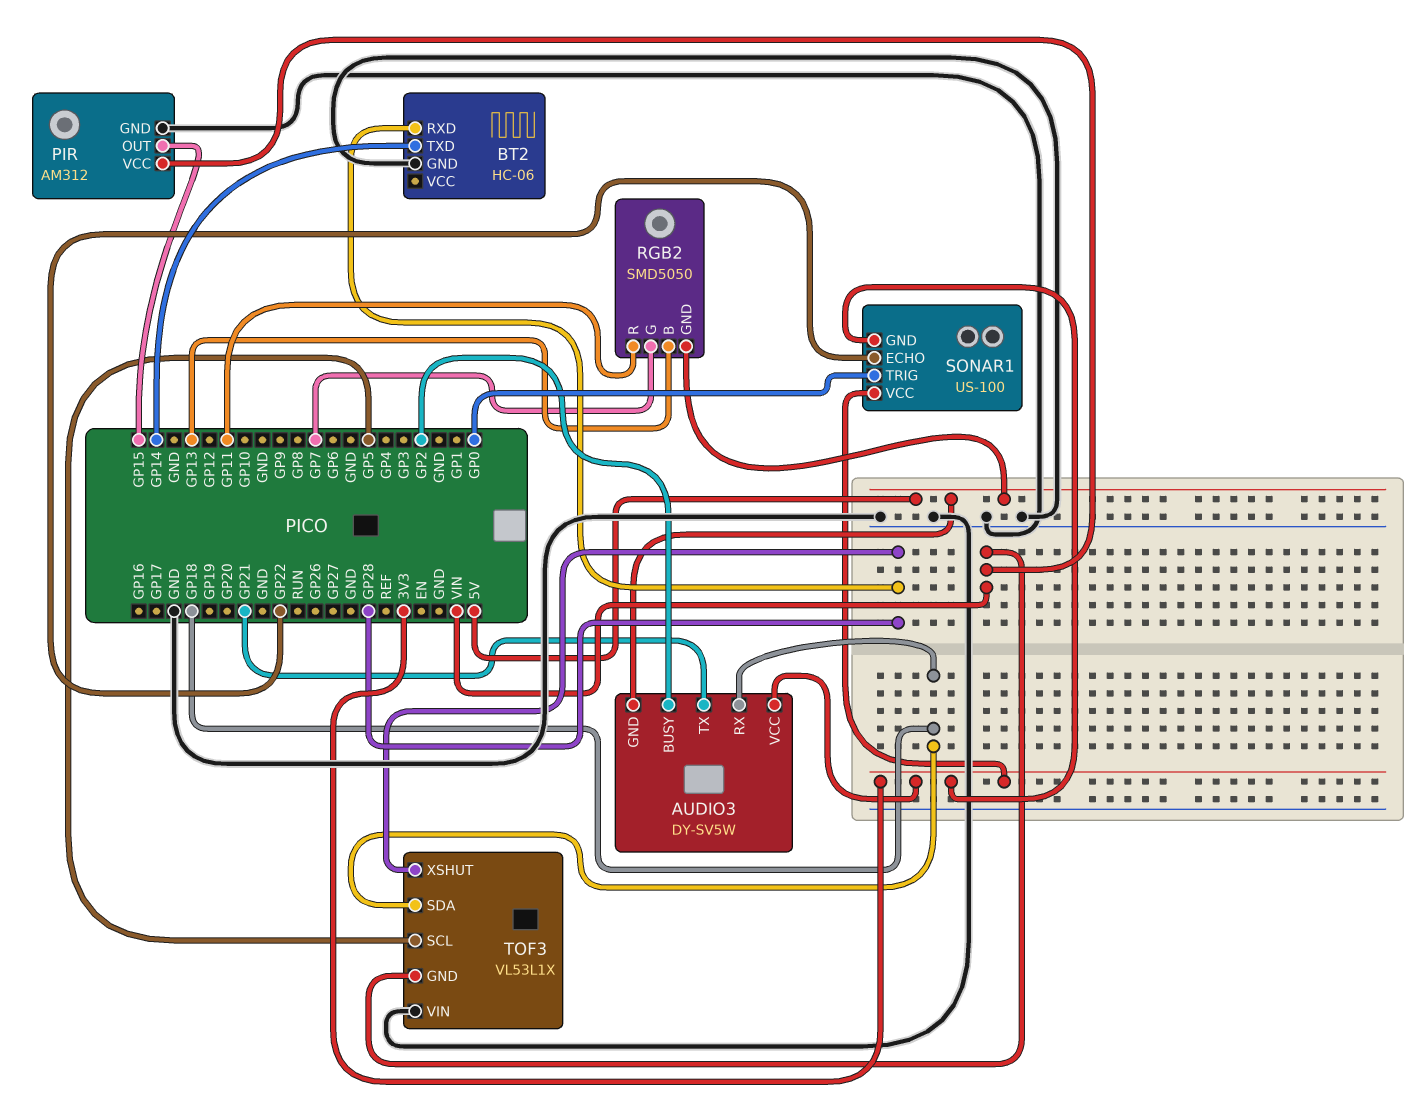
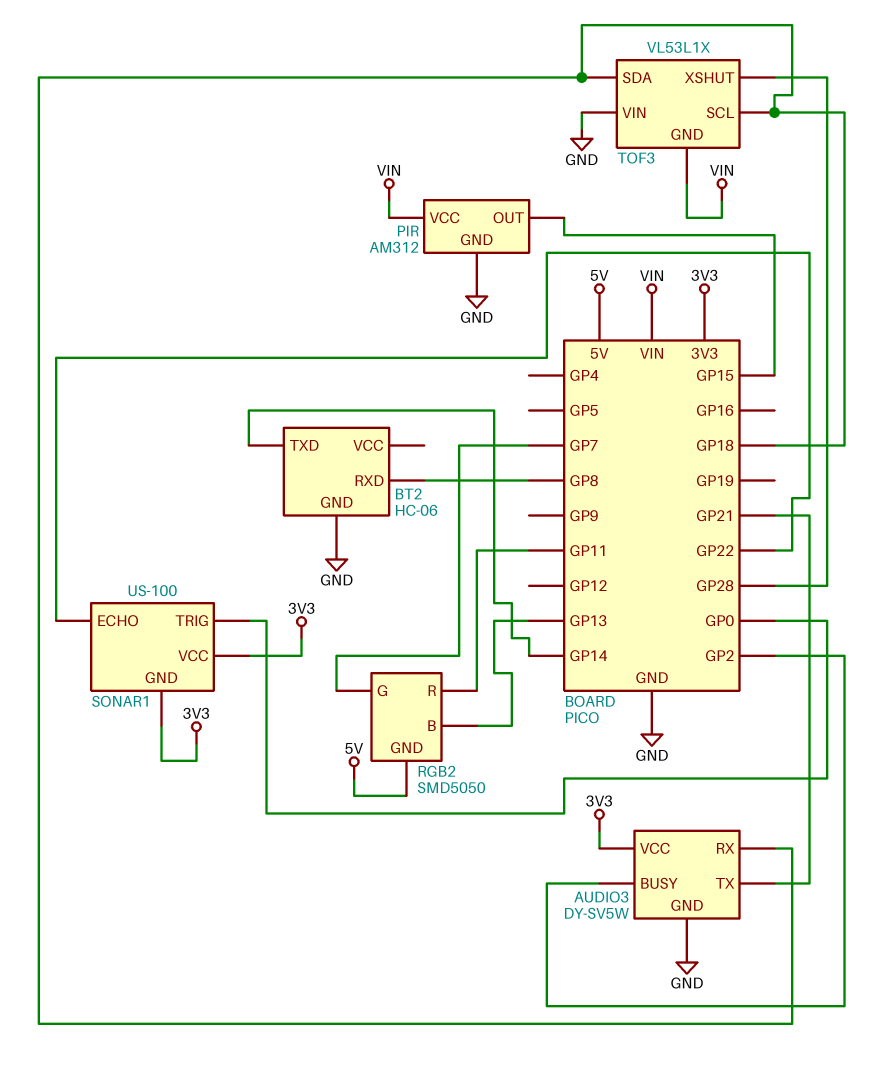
AUDIO3 pin GND: 5V -> GND
BT2 pin RXD: GP28 -> GP8
TOF3 pin SCL: GP5 -> GP18

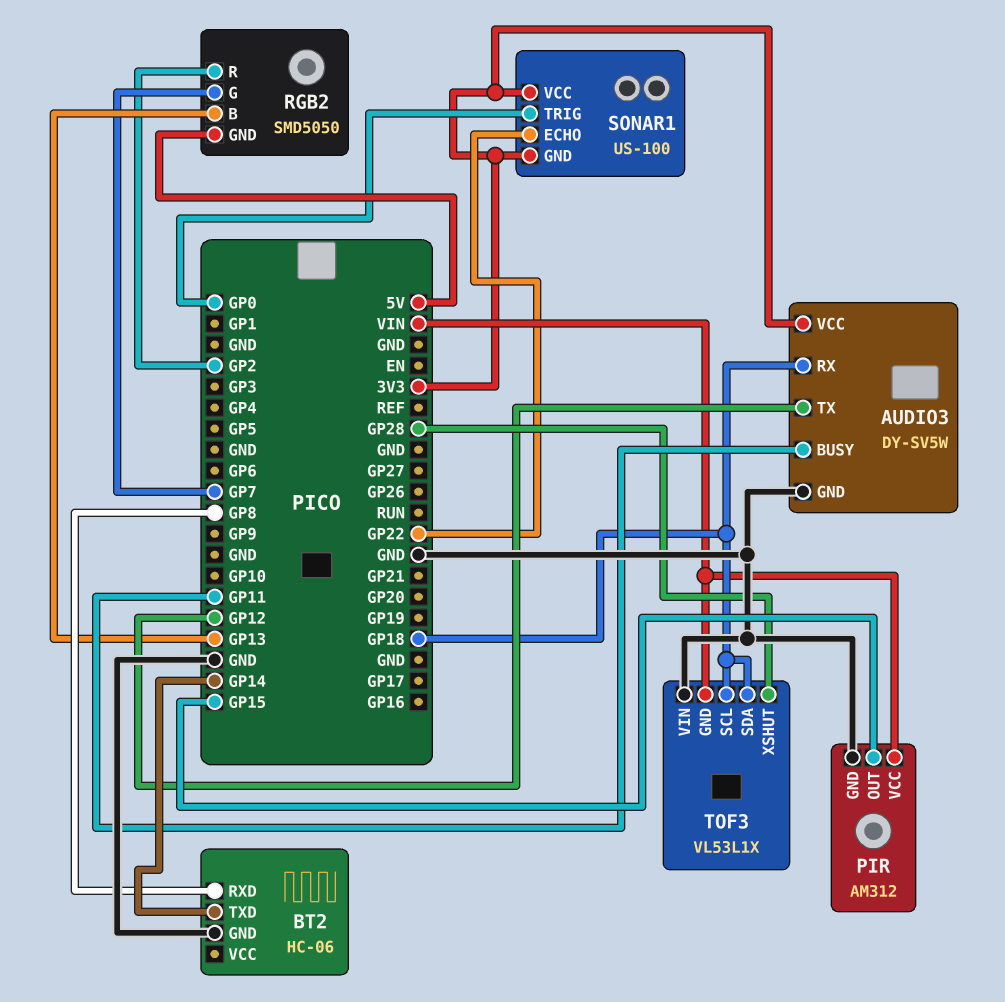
AUDIO3 pin BUSY: GP2 -> GP11
AUDIO3 pin TX: GP21 -> GP12
RGB2 pin R: GP11 -> GP2

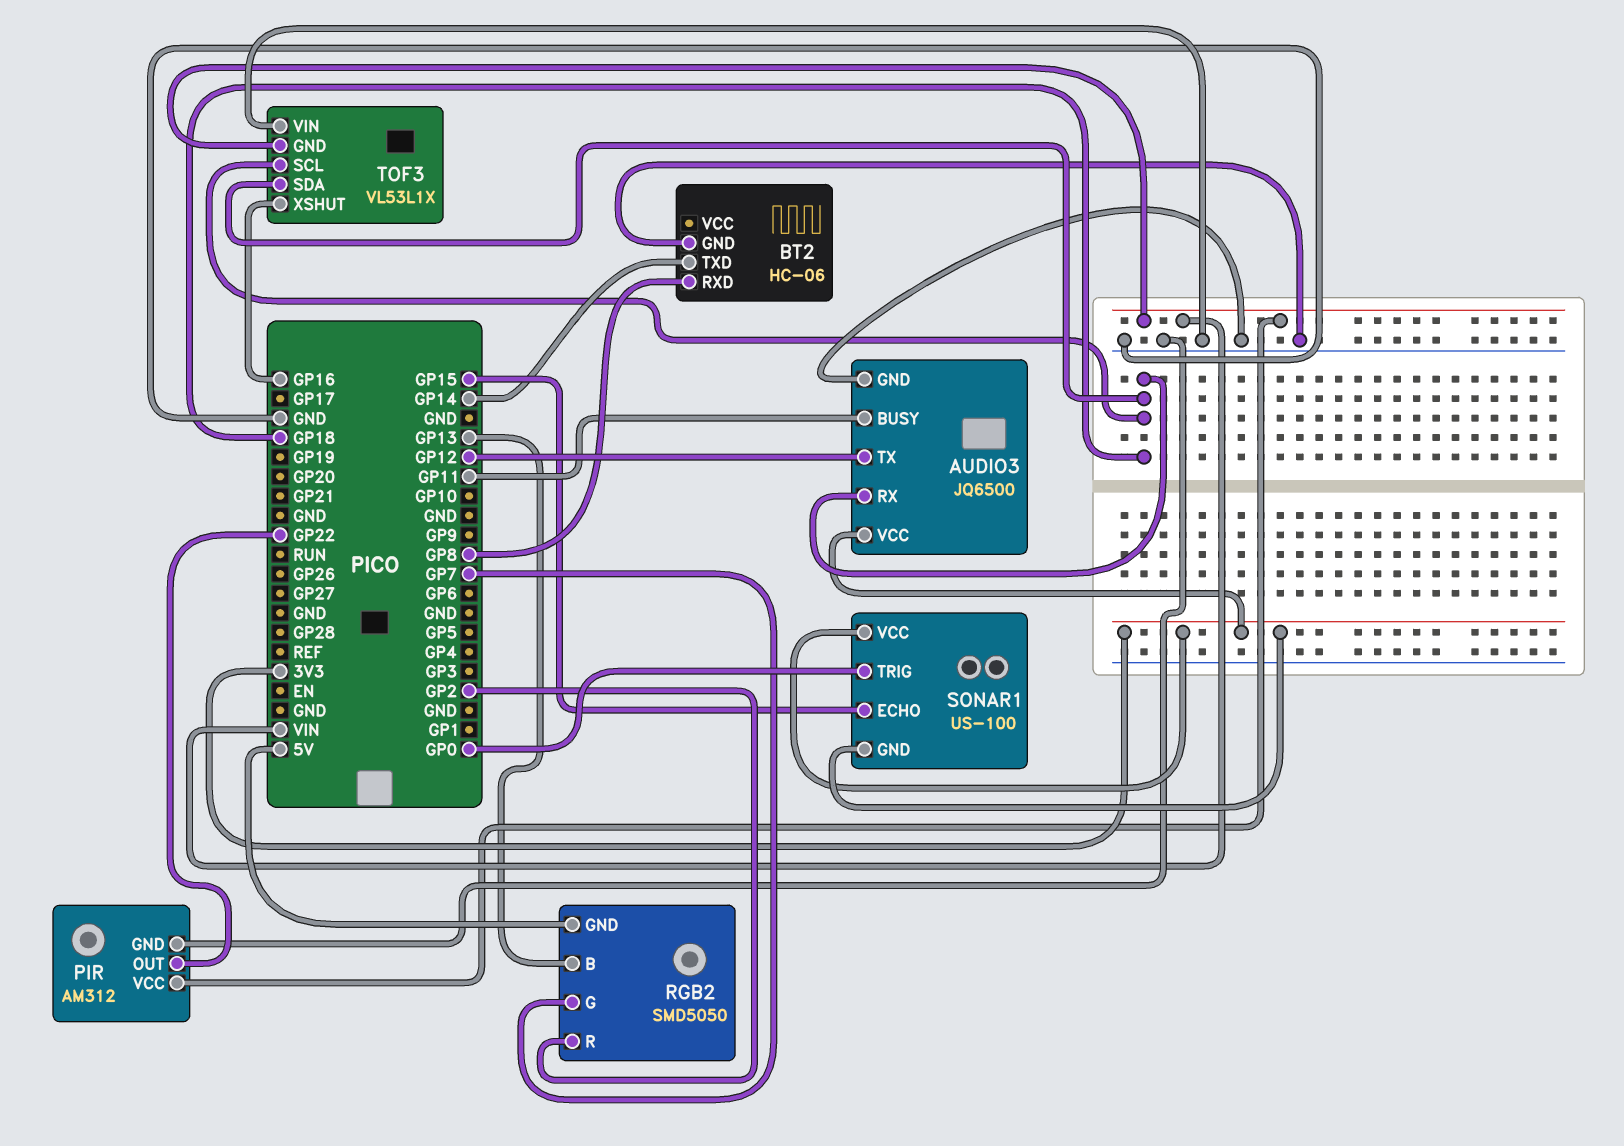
AUDIO3: DY-SV5W -> JQ6500
PIR pin OUT: GP15 -> GP22
SONAR1 pin ECHO: GP22 -> GP15
TOF3 pin XSHUT: GP28 -> GP16

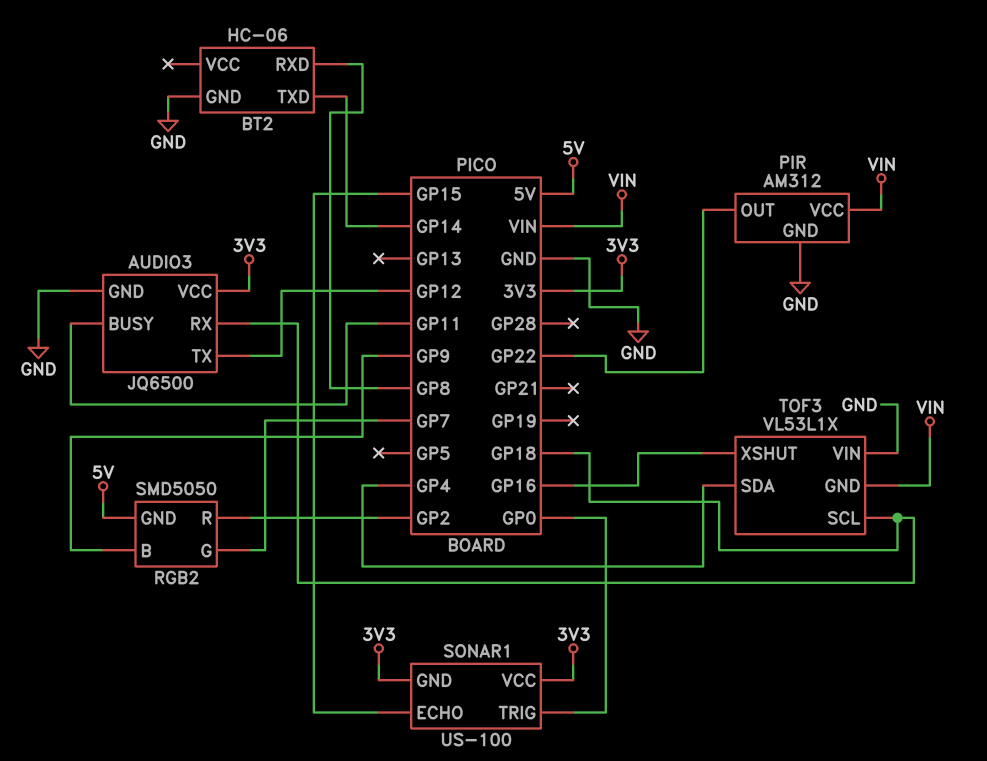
RGB2 pin B: GP13 -> GP9
TOF3 pin SDA: GP18 -> GP4

